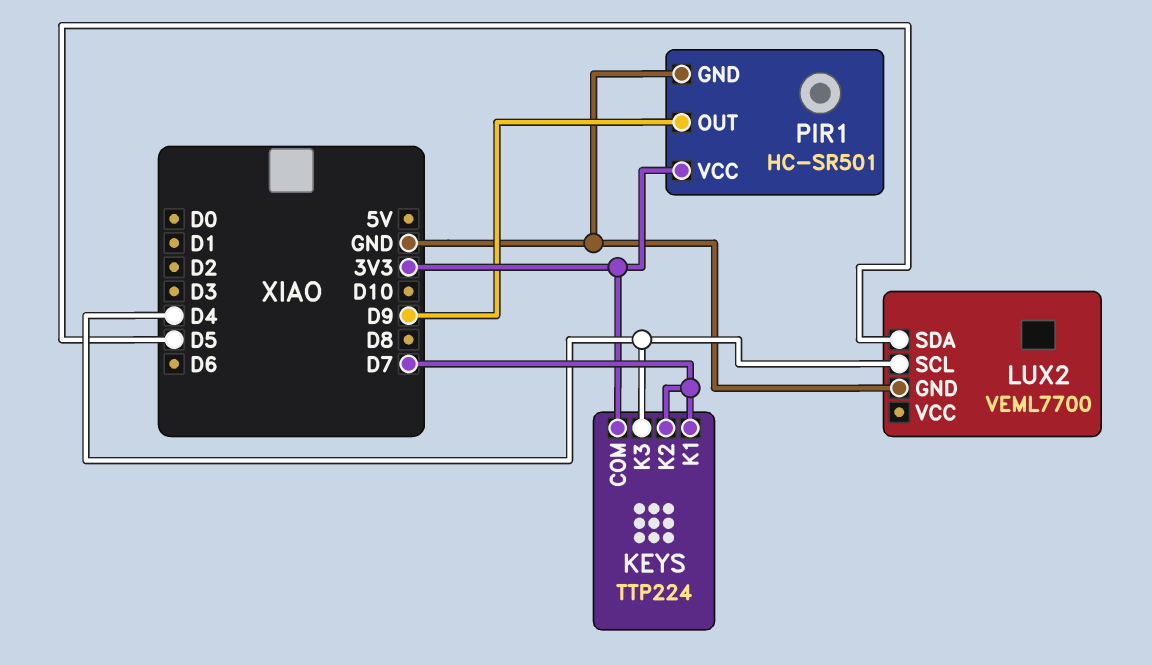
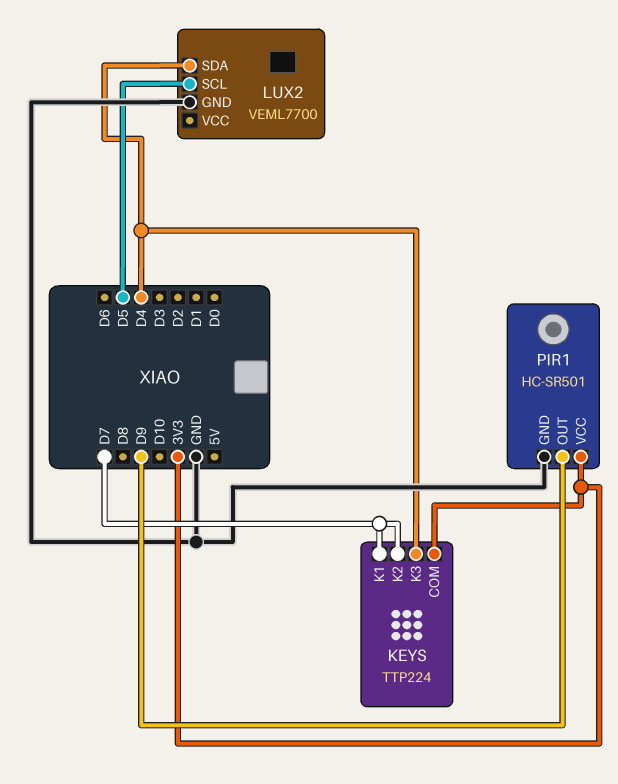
LUX2 pin SCL: D4 -> D5
LUX2 pin SDA: D5 -> D4

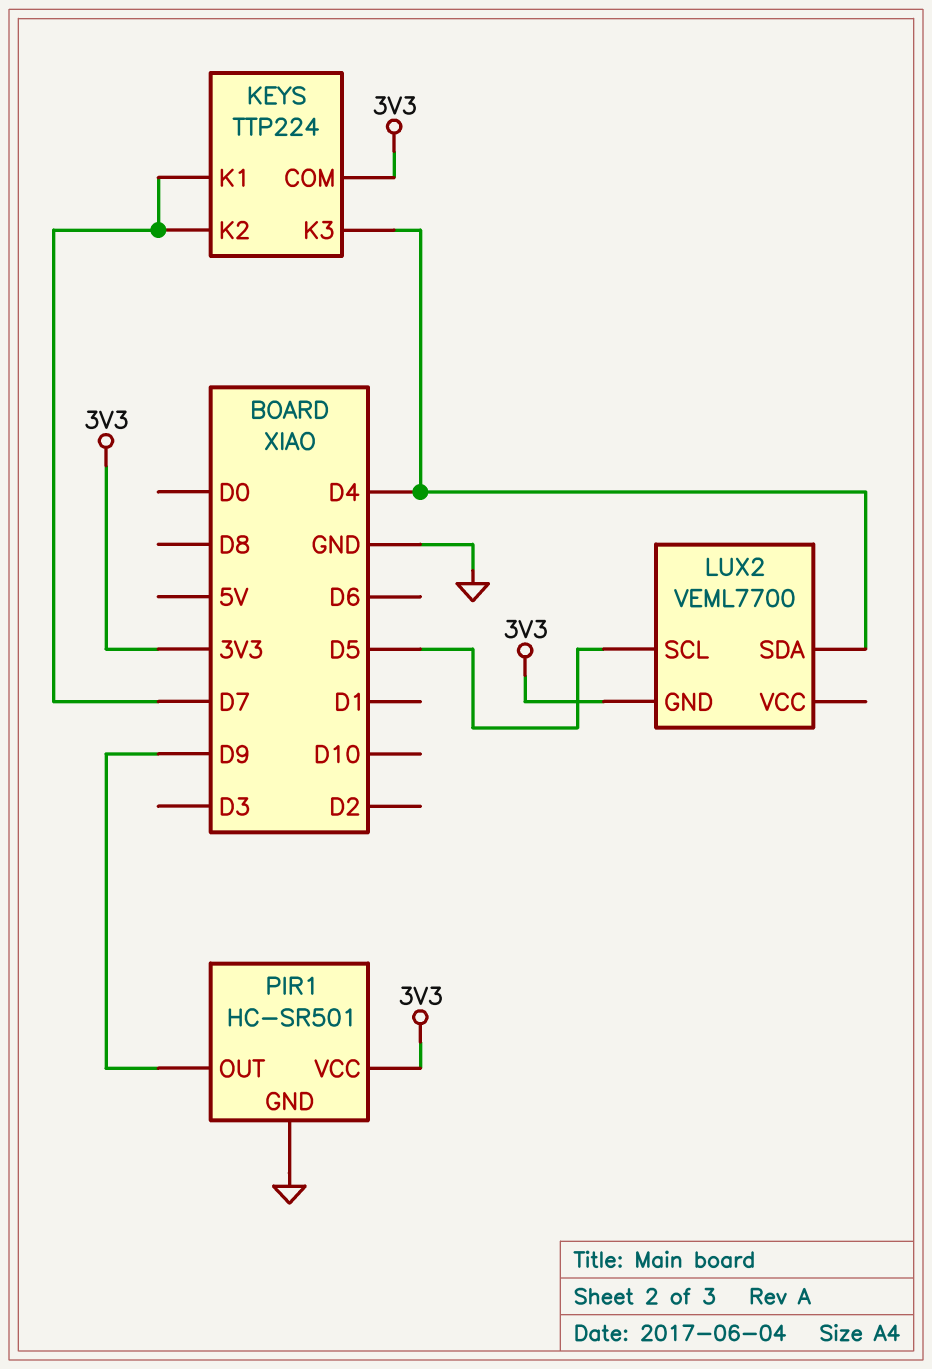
LUX2 pin GND: GND -> 3V3

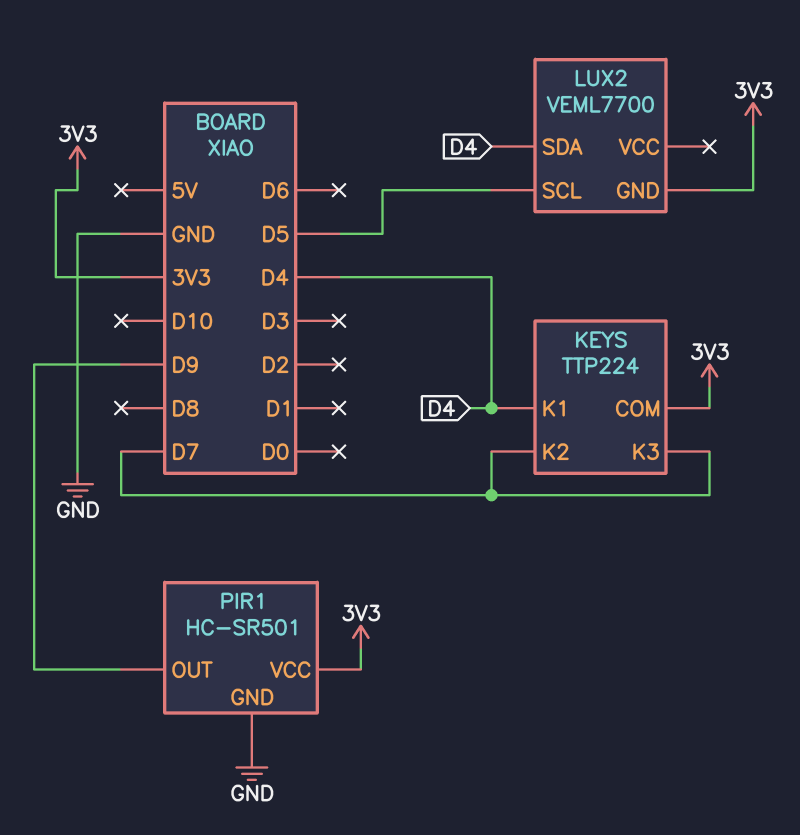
KEYS pin K1: D7 -> D4
KEYS pin K3: D4 -> D7

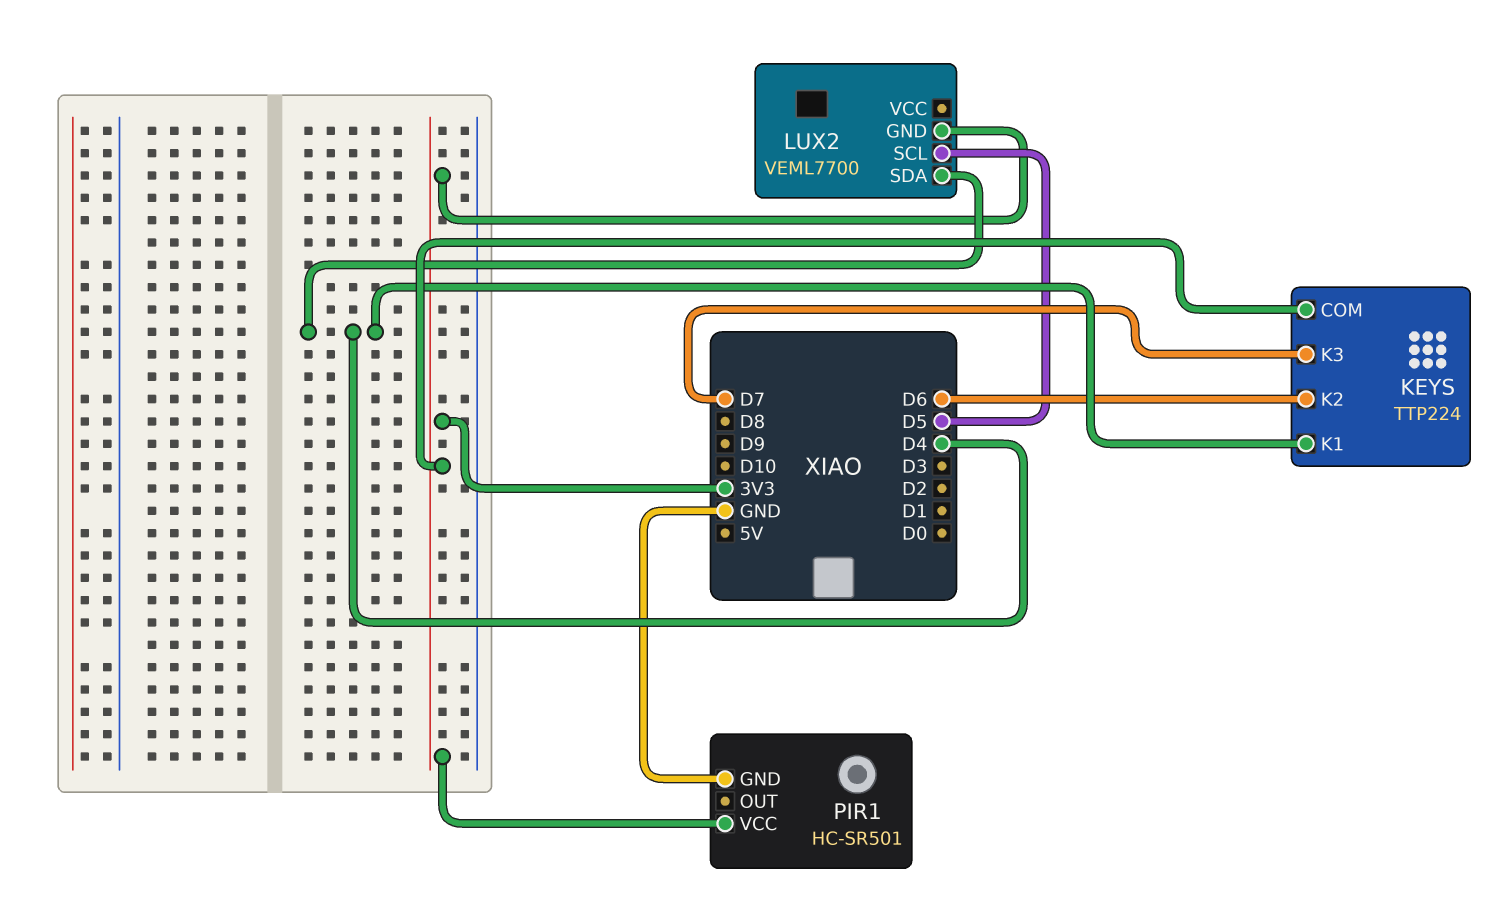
KEYS pin K2: D7 -> D6
PIR1 pin OUT: D9 -> none

